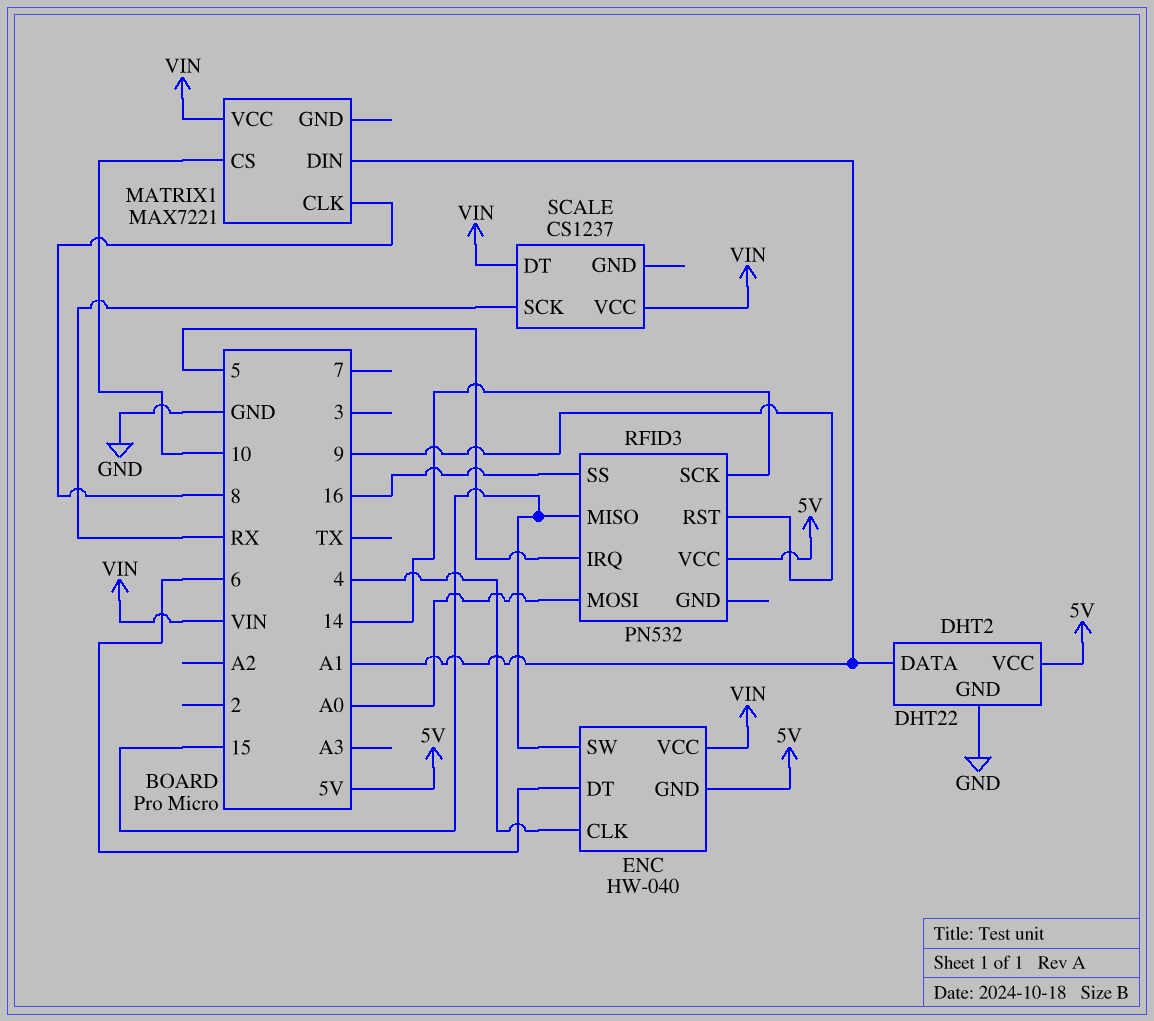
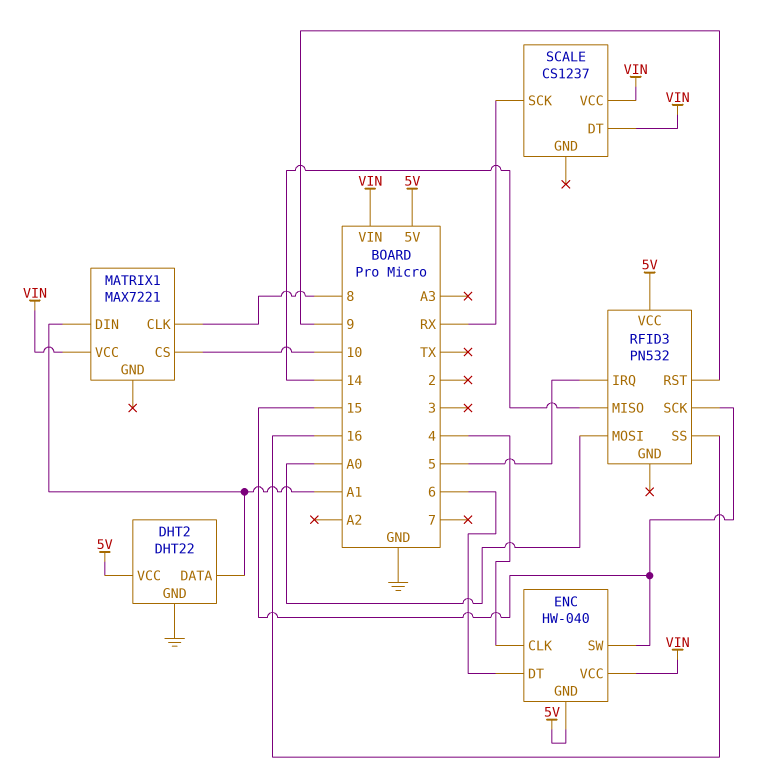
RFID3 pin MISO: 15 -> 14
RFID3 pin SCK: 14 -> 15

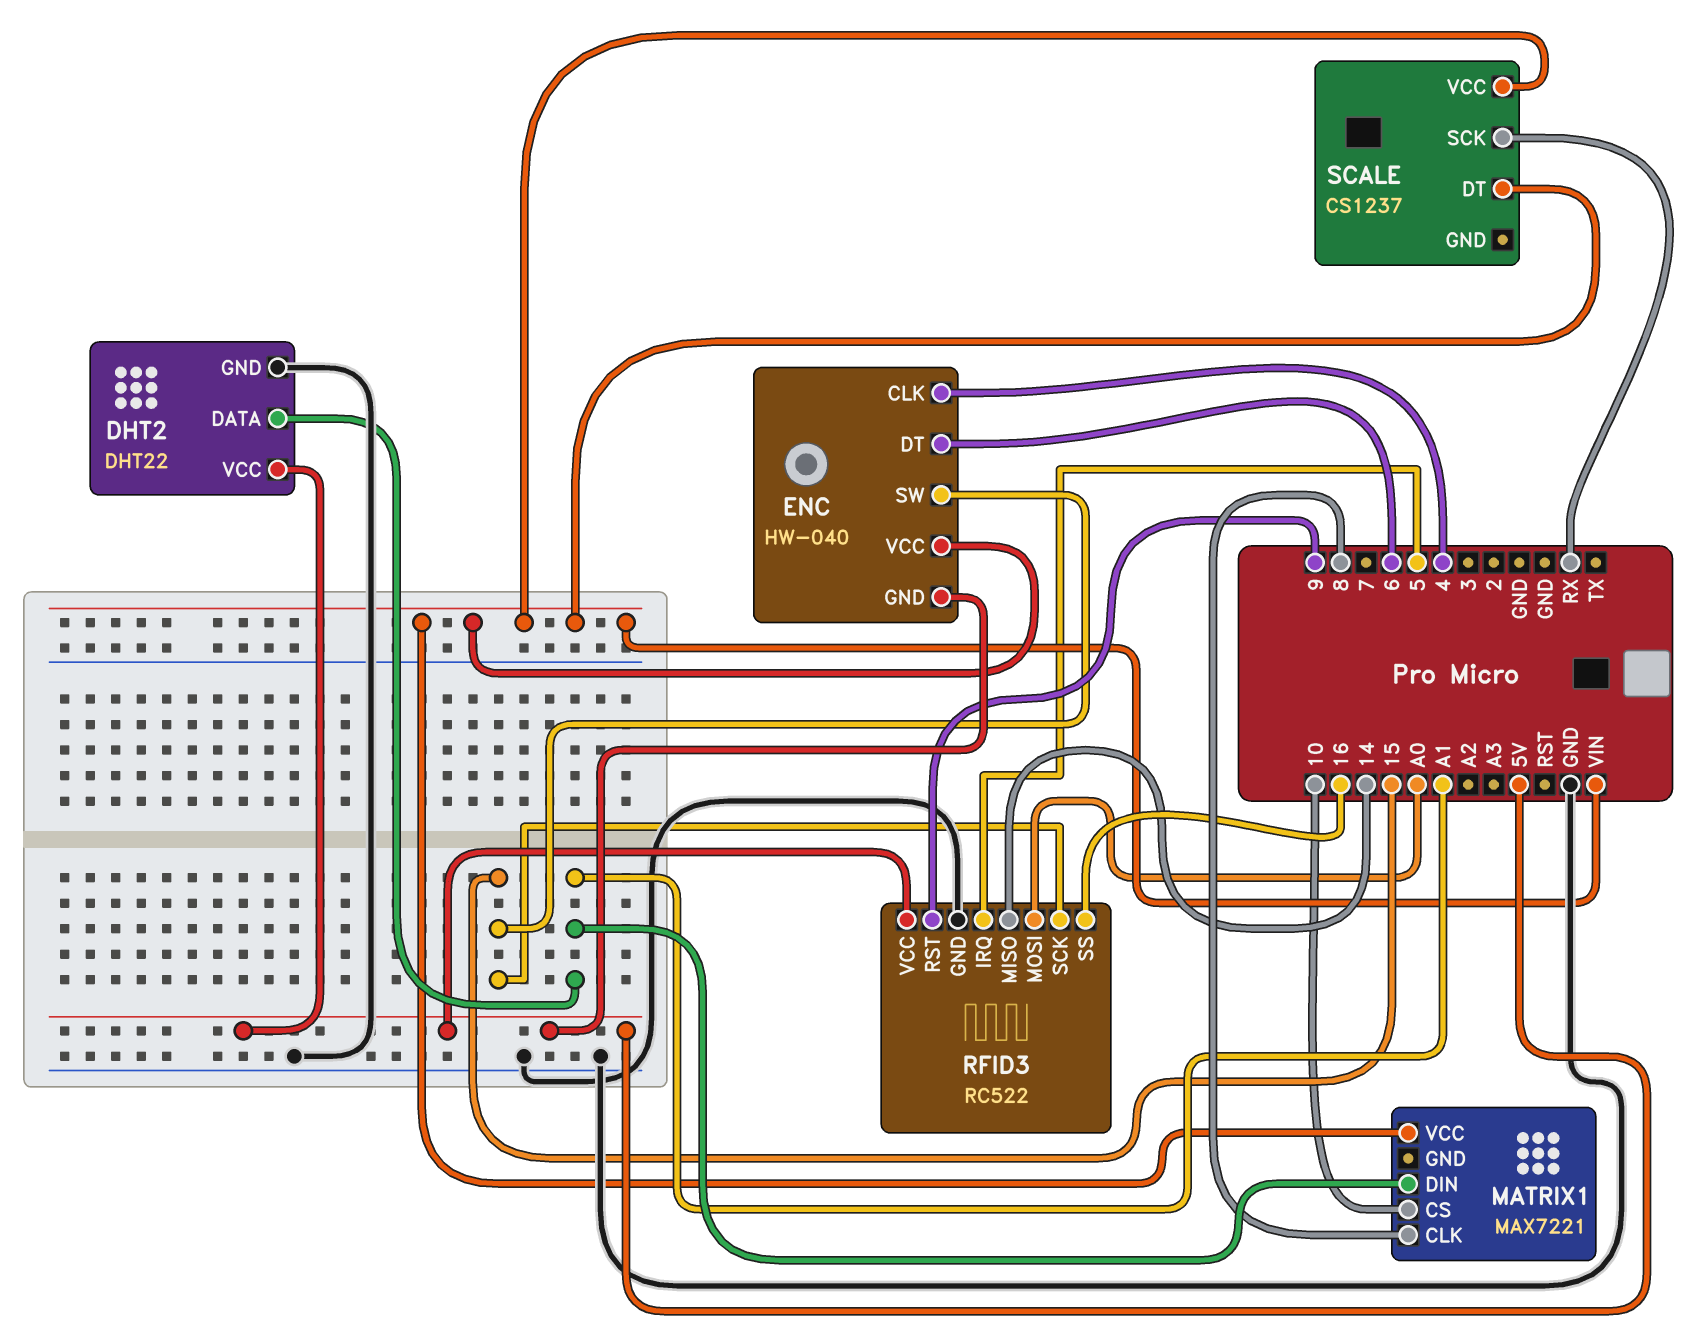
RFID3: PN532 -> RC522
RFID3 pin GND: none -> GND

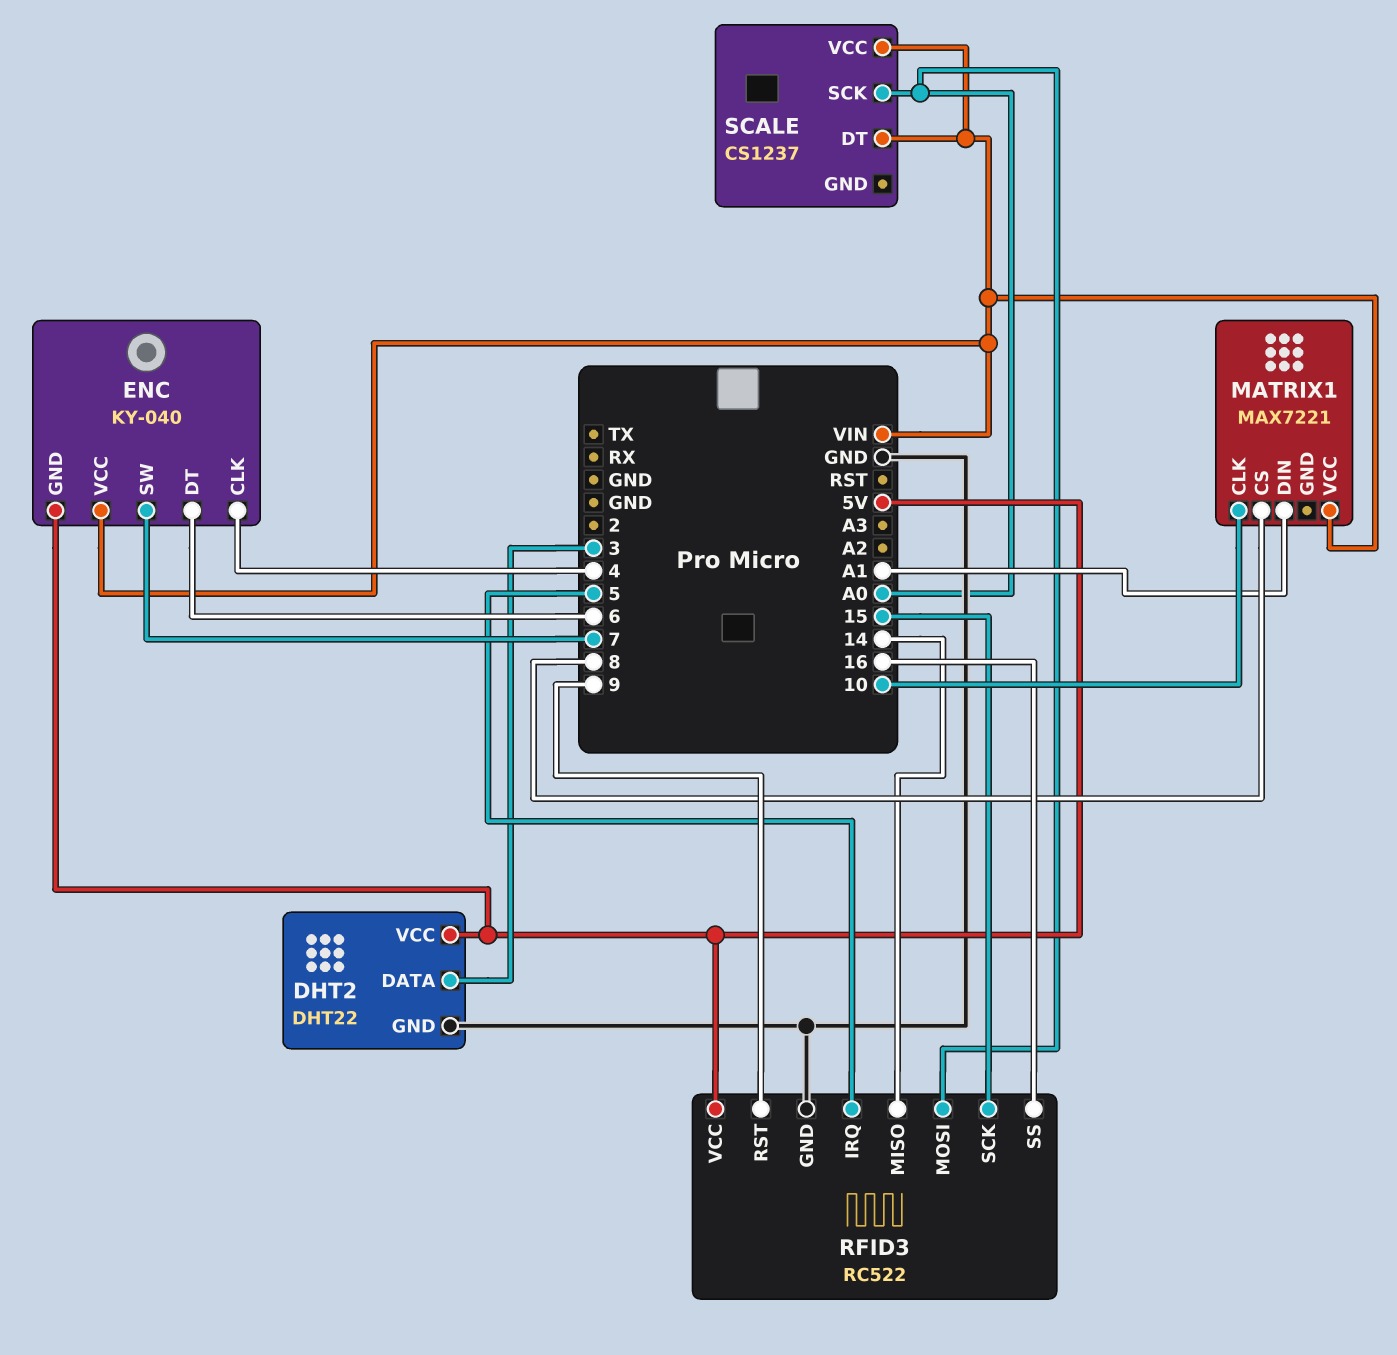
DHT2 pin DATA: A1 -> 3
ENC: HW-040 -> KY-040
ENC pin SW: 15 -> 7
MATRIX1 pin CLK: 8 -> 10
MATRIX1 pin CS: 10 -> 8
SCALE pin SCK: RX -> A0

